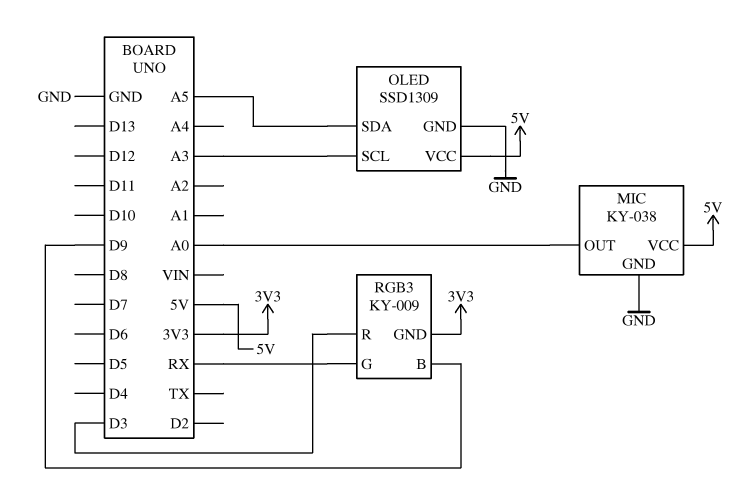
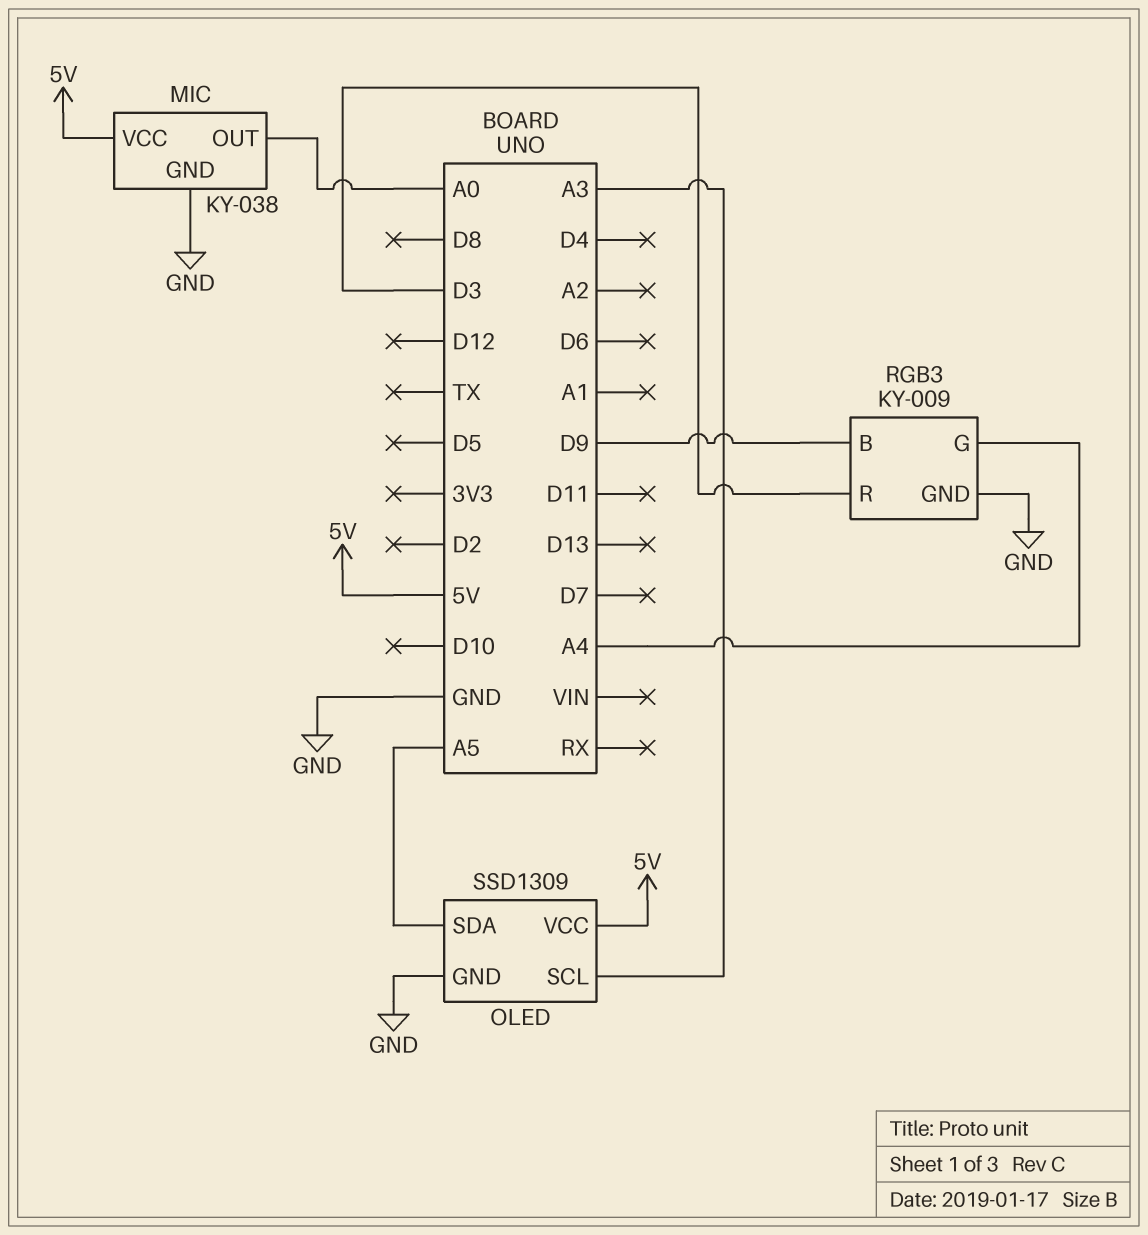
RGB3 pin G: RX -> A4
RGB3 pin GND: 3V3 -> GND

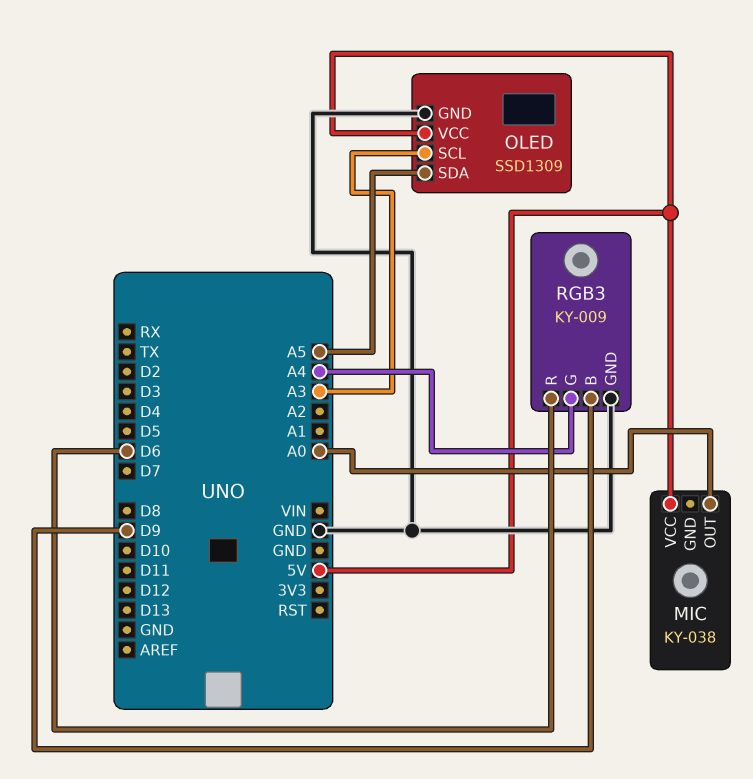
MIC pin GND: GND -> none
RGB3 pin R: D3 -> D6

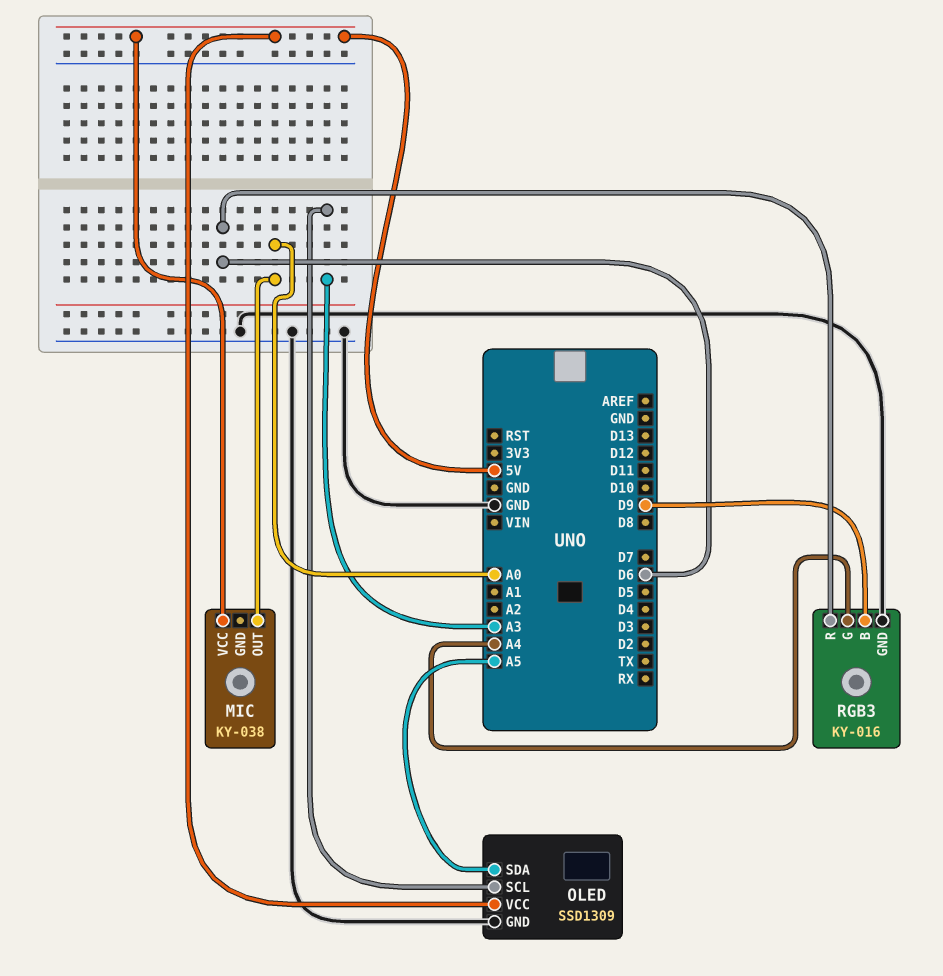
RGB3: KY-009 -> KY-016

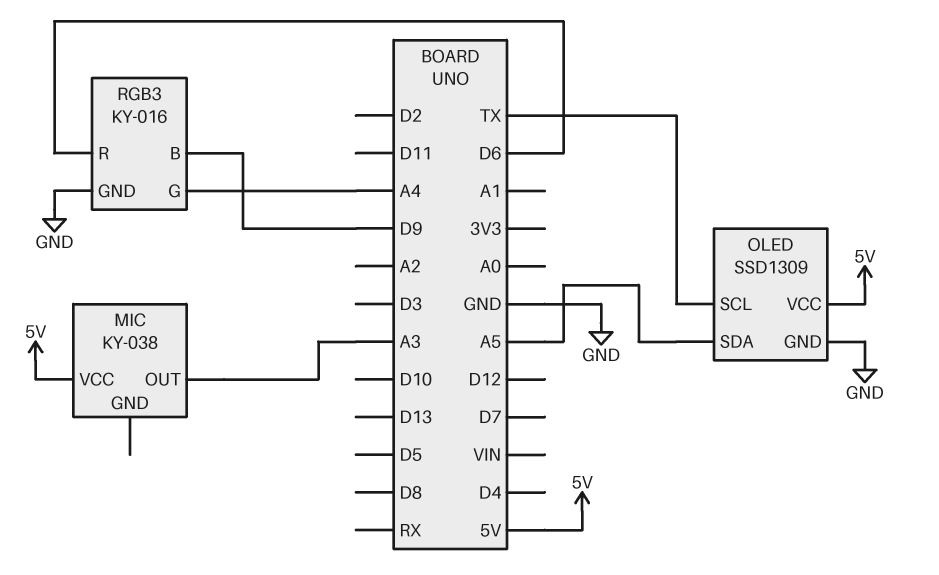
MIC pin OUT: A0 -> A3
OLED pin SCL: A3 -> TX

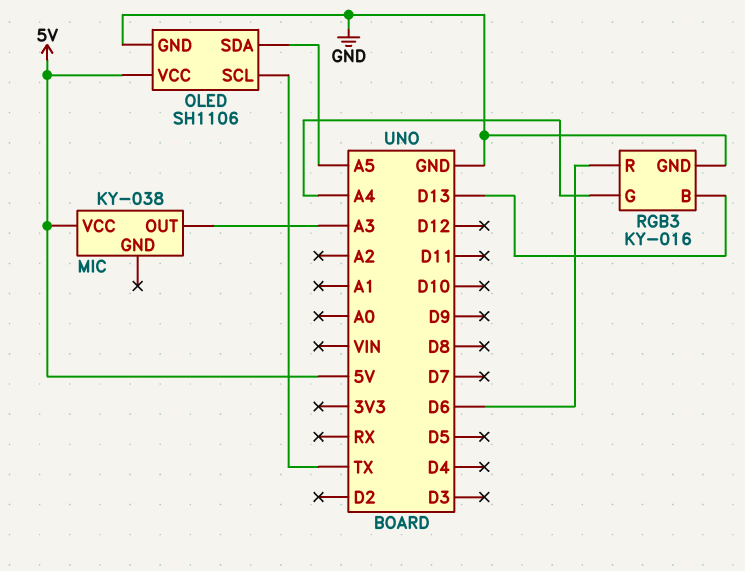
OLED: SSD1309 -> SH1106
RGB3 pin B: D9 -> D13

